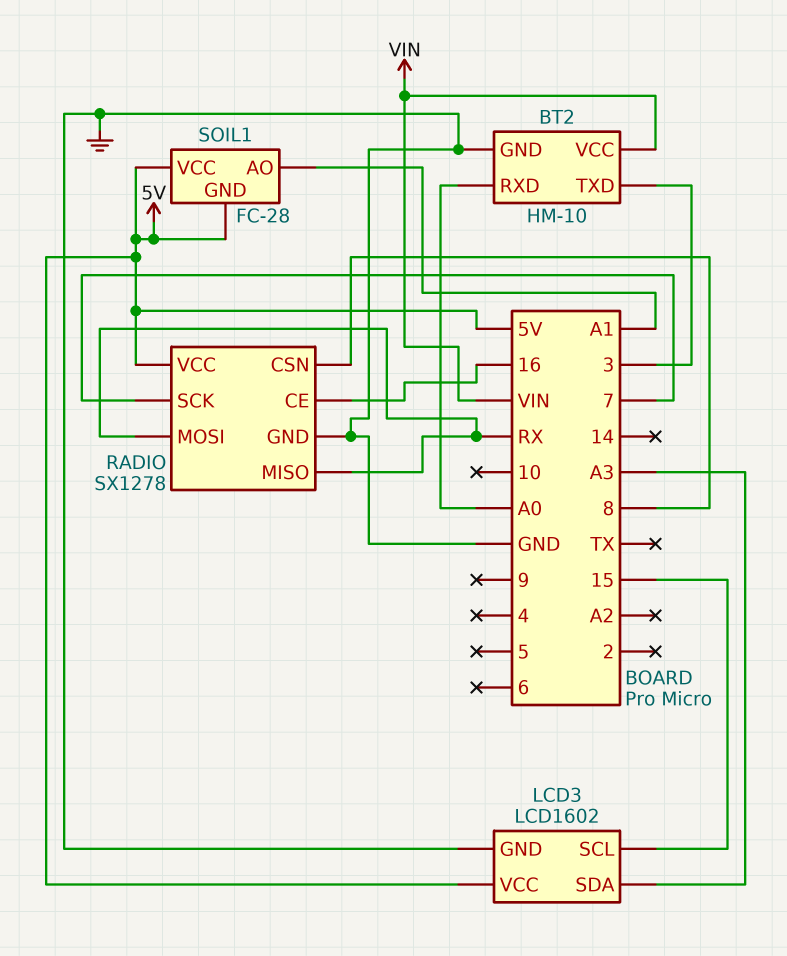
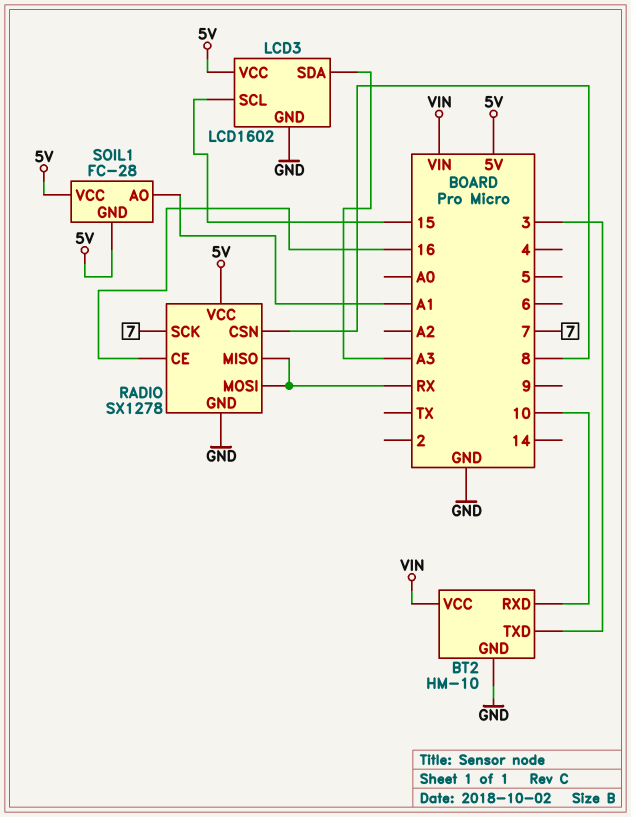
BT2 pin RXD: A0 -> 10

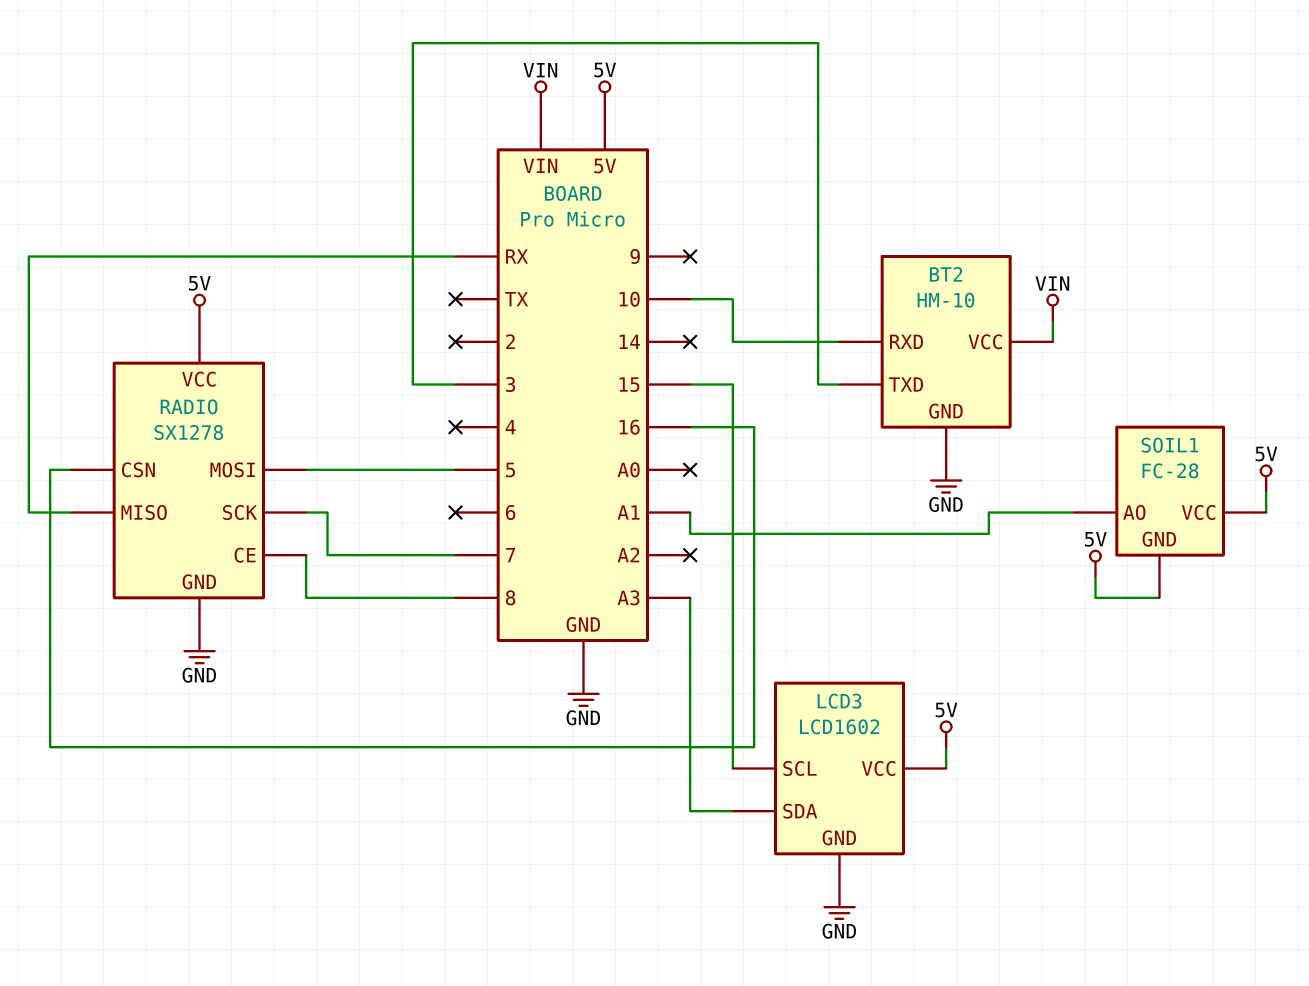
RADIO pin CE: 16 -> 8
RADIO pin CSN: 8 -> 16
RADIO pin MOSI: RX -> 5

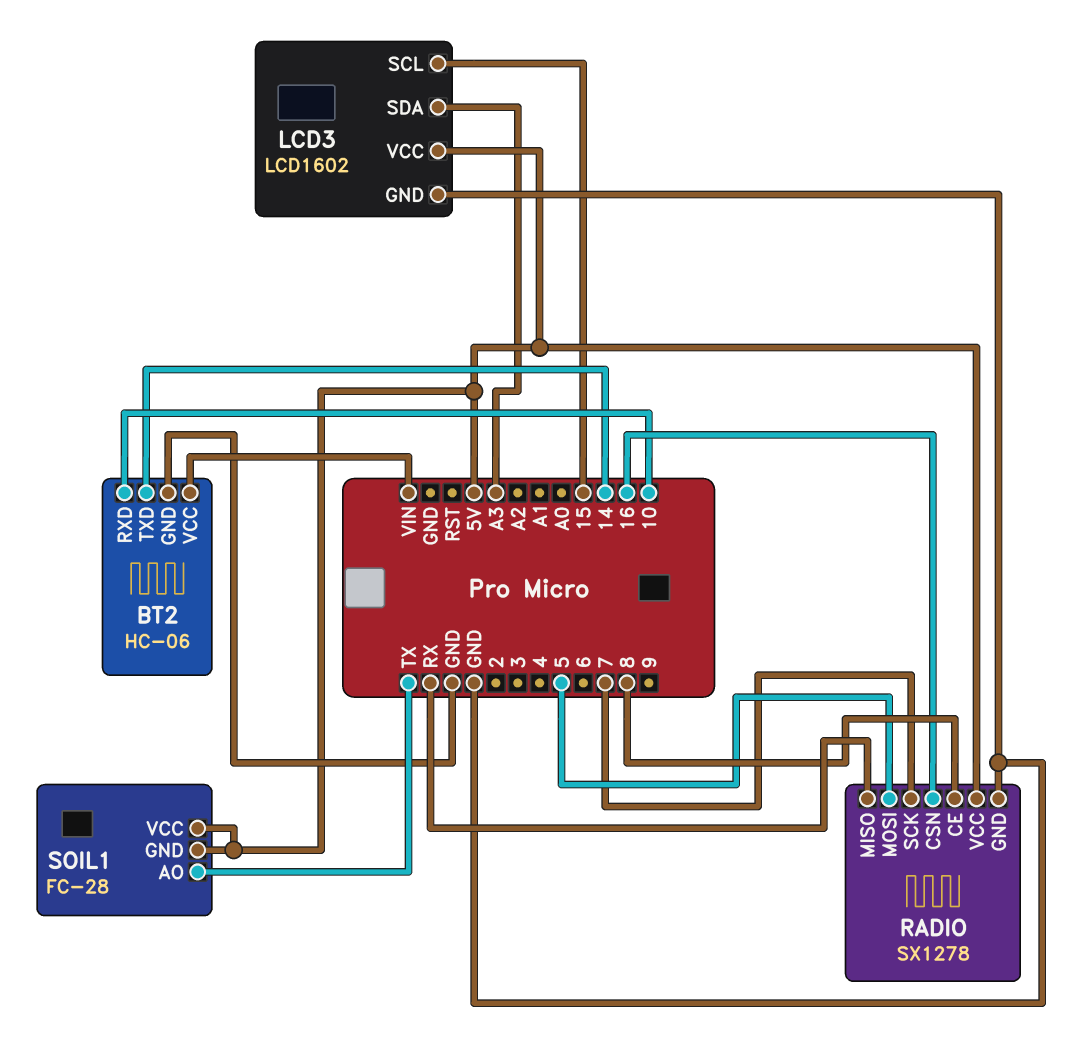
BT2: HM-10 -> HC-06
BT2 pin TXD: 3 -> 14
SOIL1 pin AO: A1 -> TX

